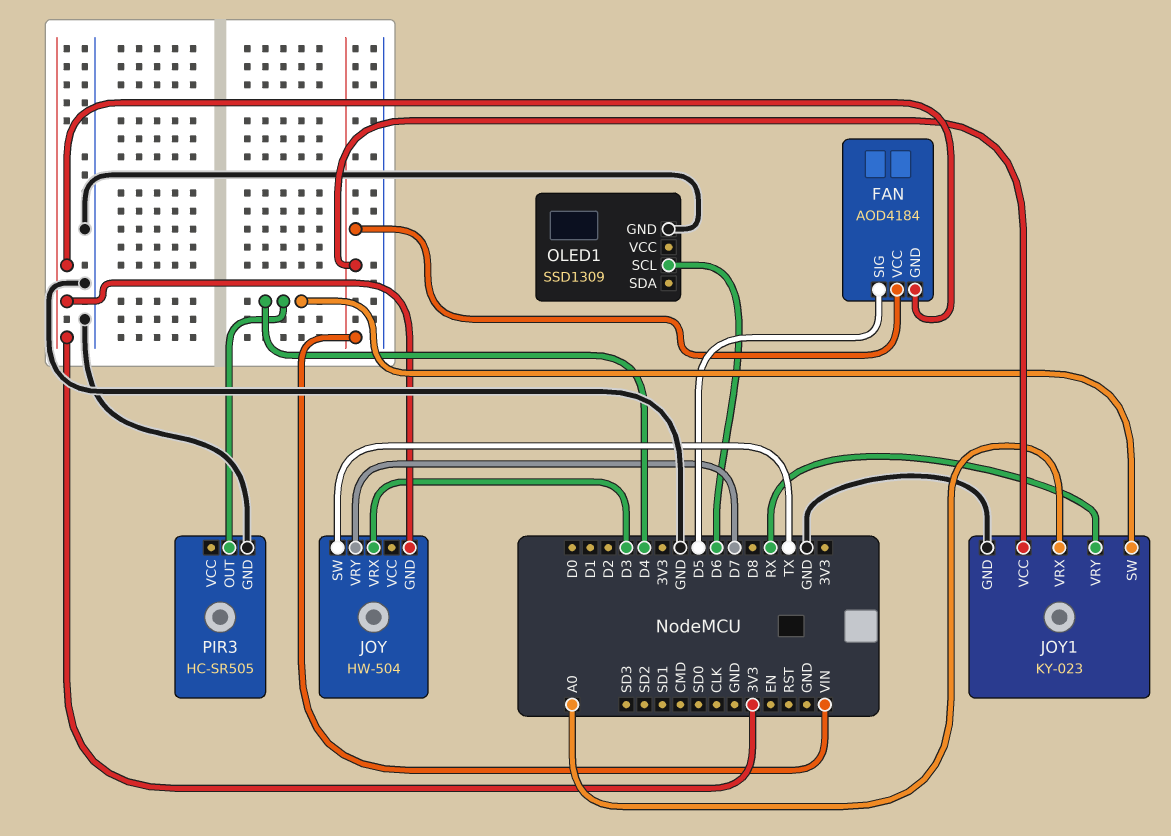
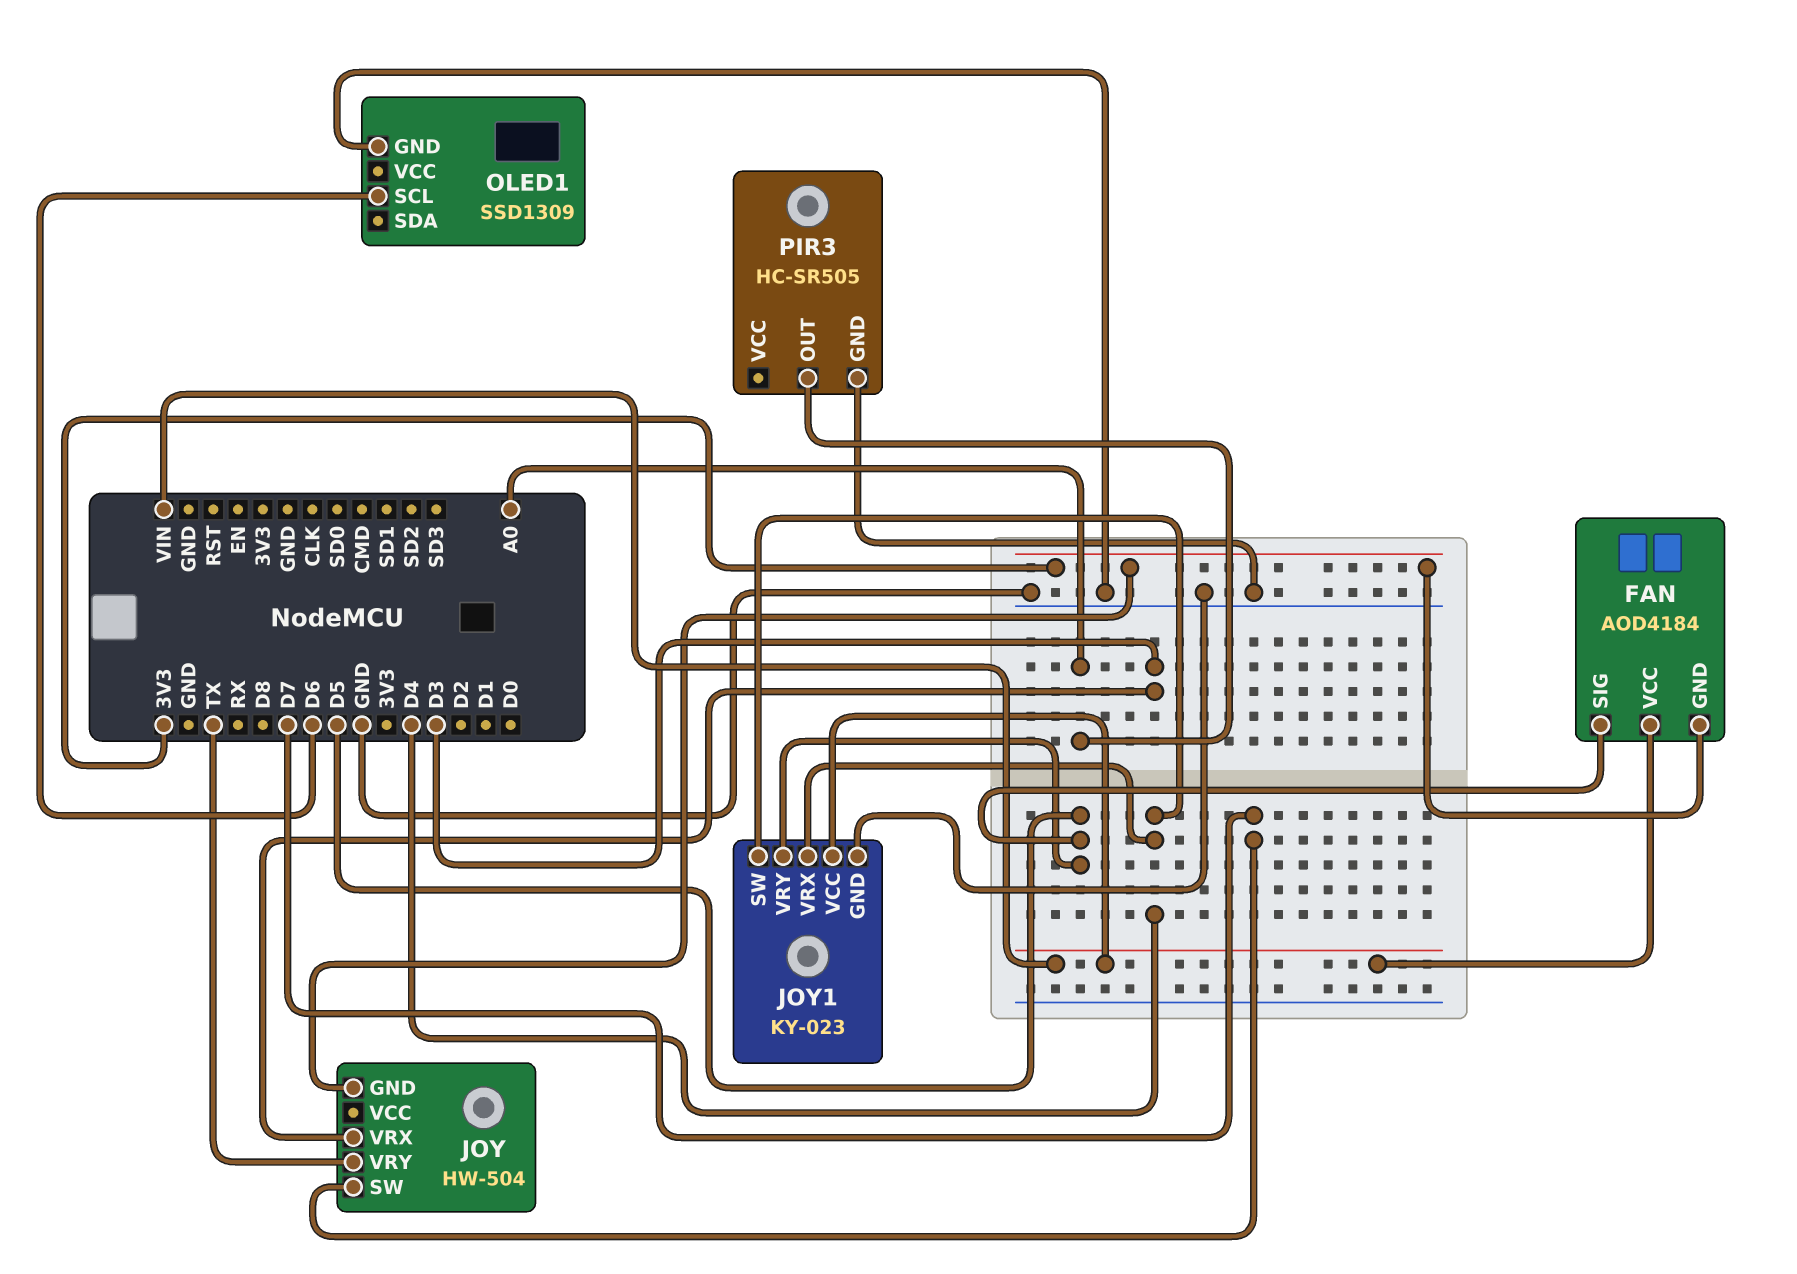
JOY pin SW: TX -> D7
JOY pin VRY: D7 -> TX
JOY1 pin VRX: A0 -> D4
JOY1 pin VRY: RX -> D5
PIR3 pin OUT: D4 -> A0

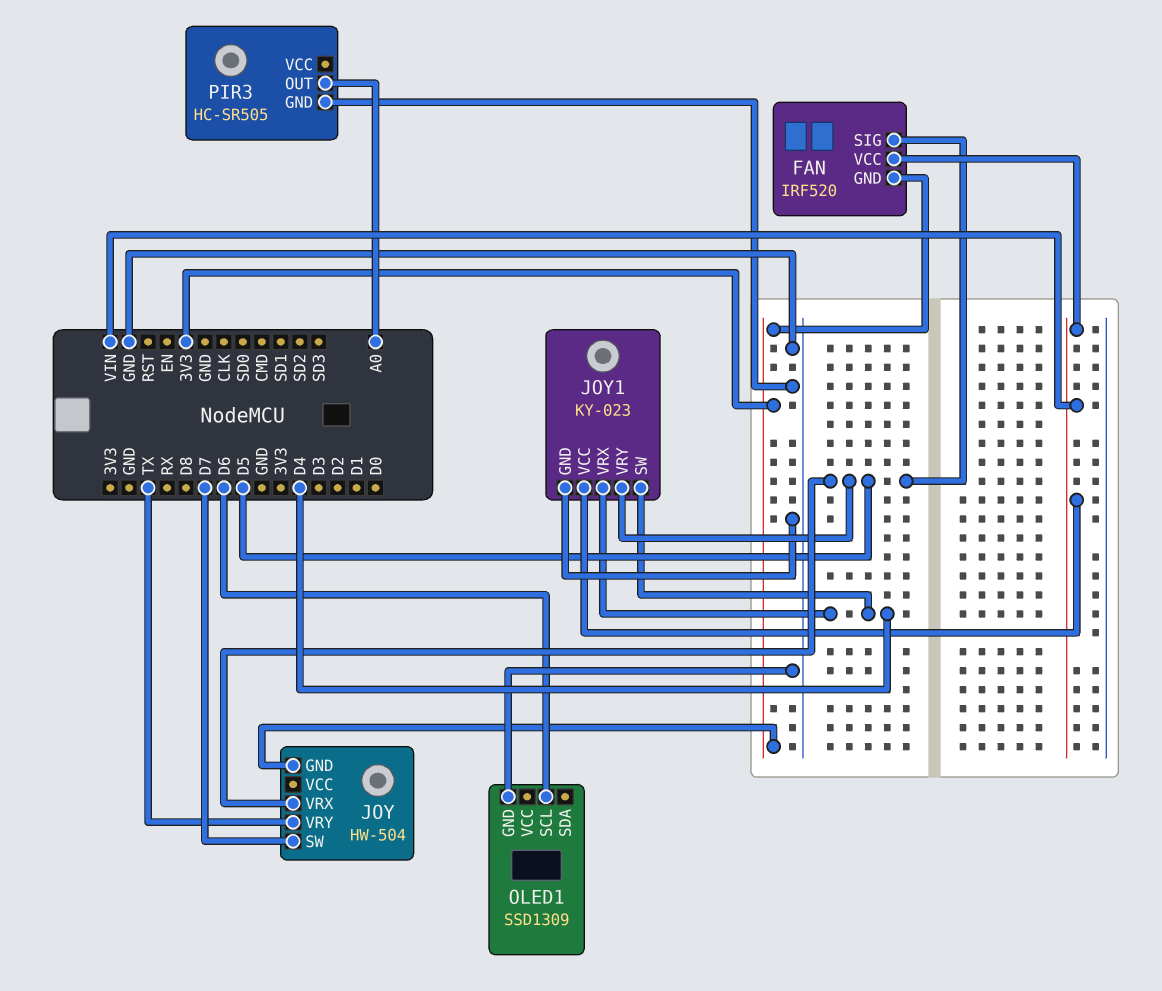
FAN: AOD4184 -> IRF520
JOY pin VRX: D3 -> D5

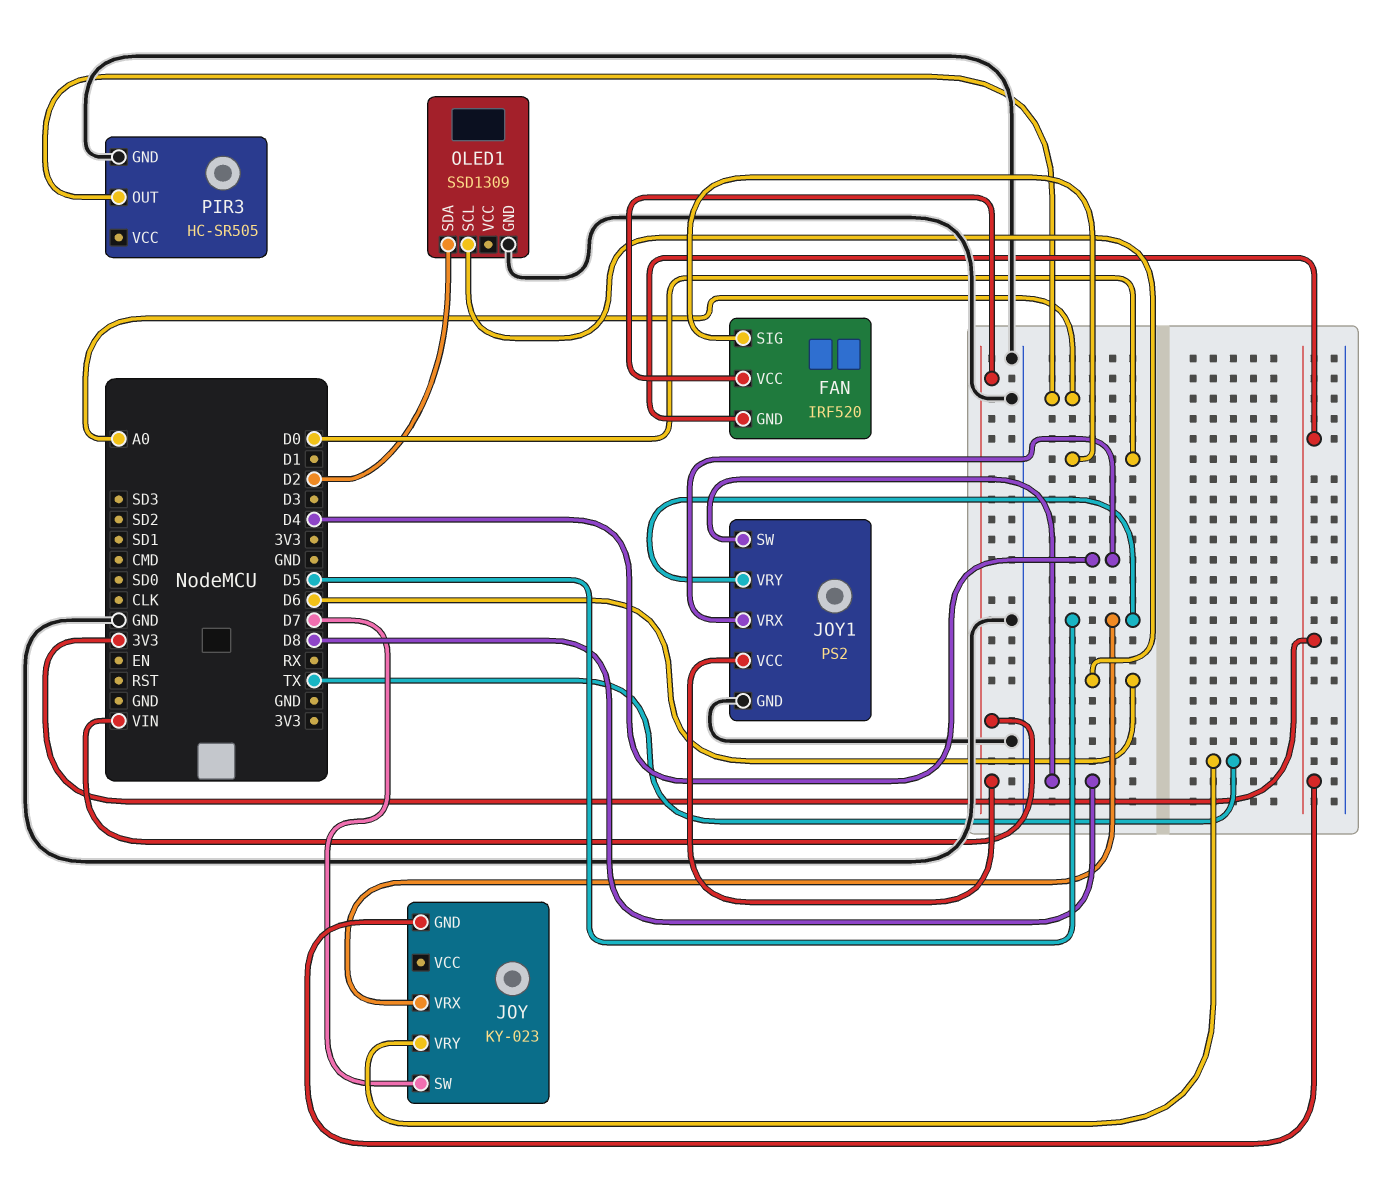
FAN pin SIG: D5 -> D0
JOY: HW-504 -> KY-023
JOY1: KY-023 -> PS2
JOY1 pin SW: D4 -> D8
OLED1 pin SDA: none -> D2

